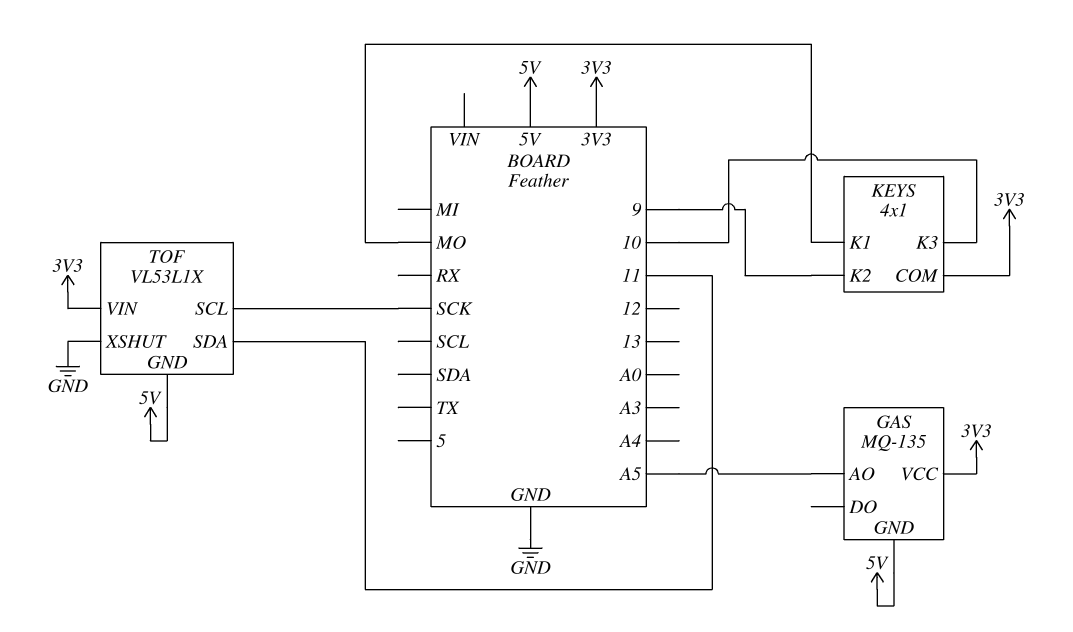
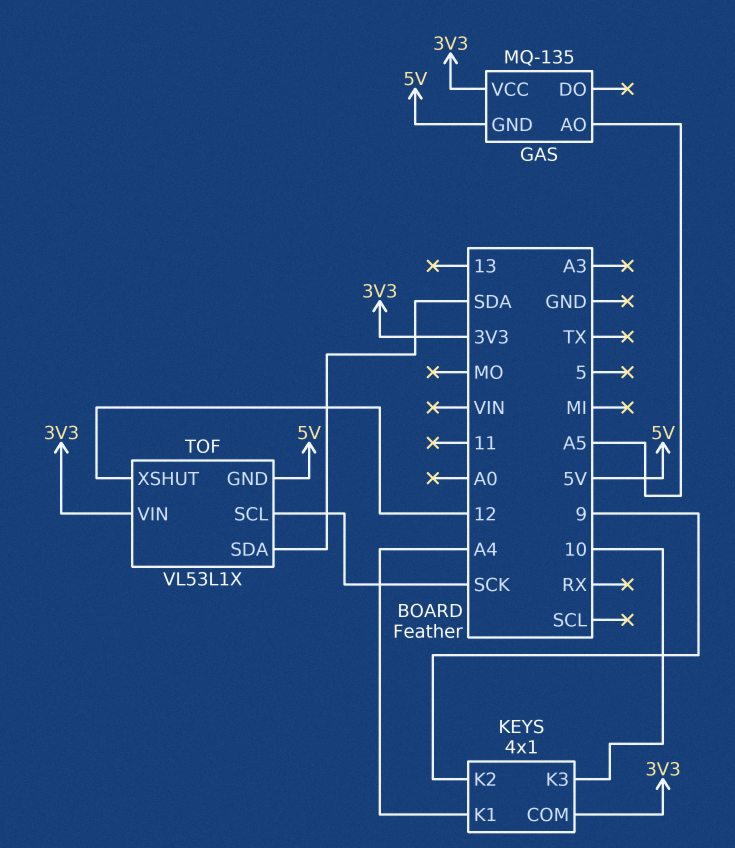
KEYS pin K1: MO -> A4
TOF pin SDA: 11 -> SDA
TOF pin XSHUT: GND -> 12

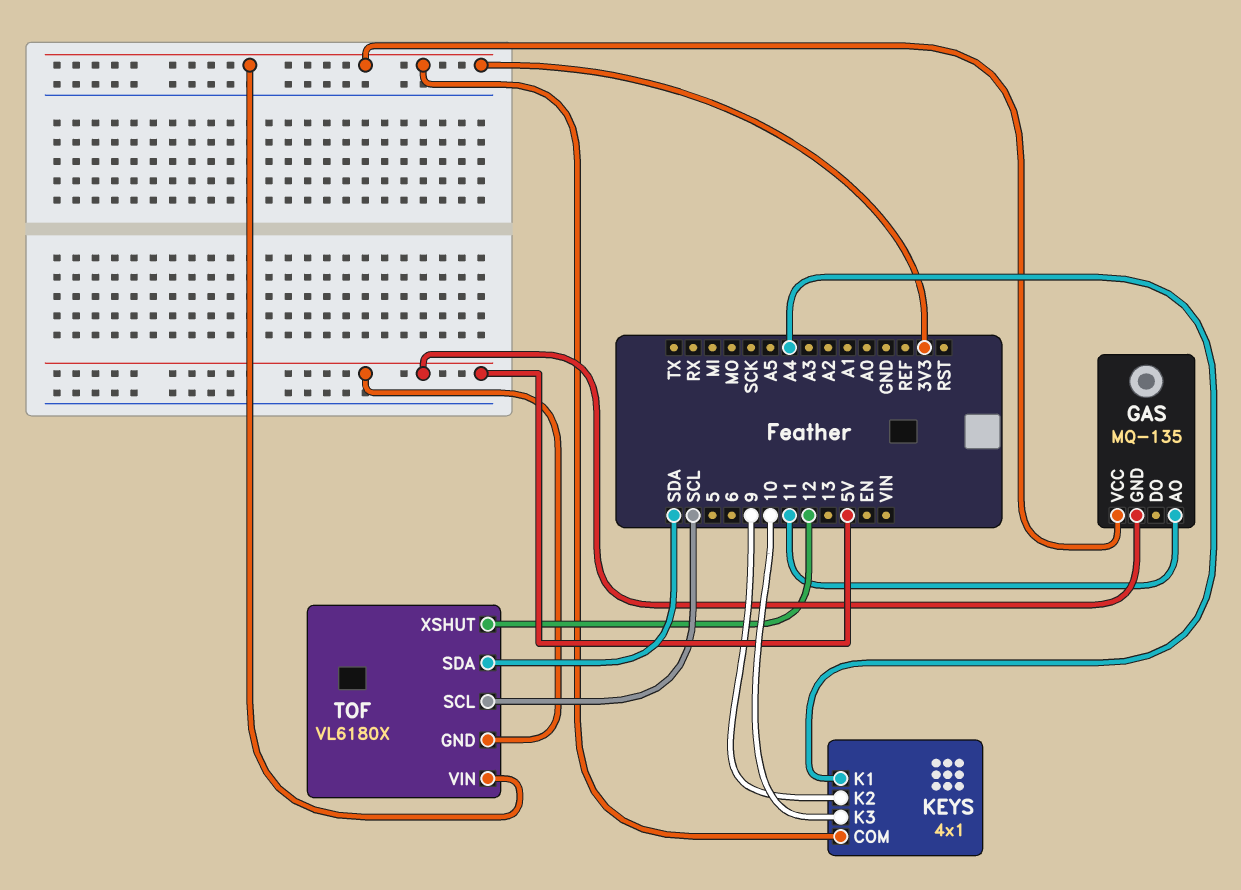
GAS pin AO: A5 -> 11
TOF: VL53L1X -> VL6180X
TOF pin SCL: SCK -> SCL

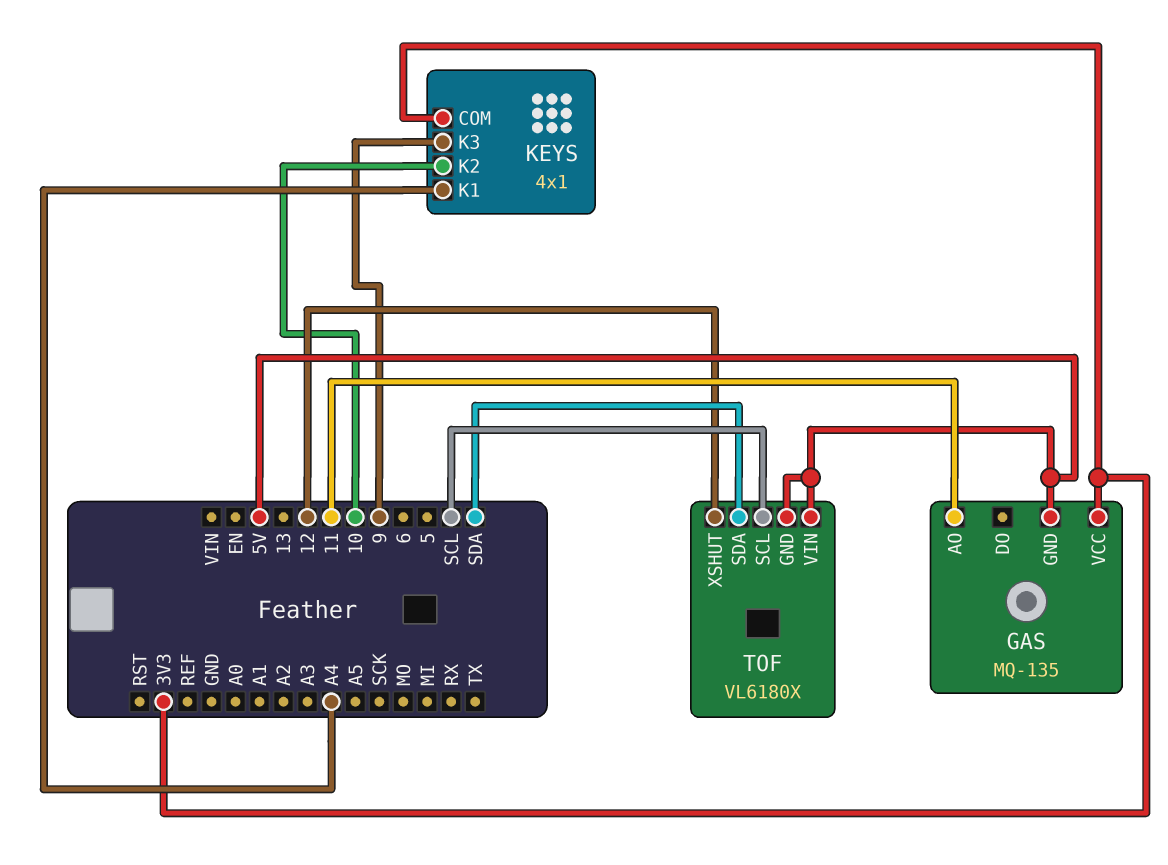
KEYS pin K2: 9 -> 10
KEYS pin K3: 10 -> 9
TOF pin VIN: 3V3 -> 5V

